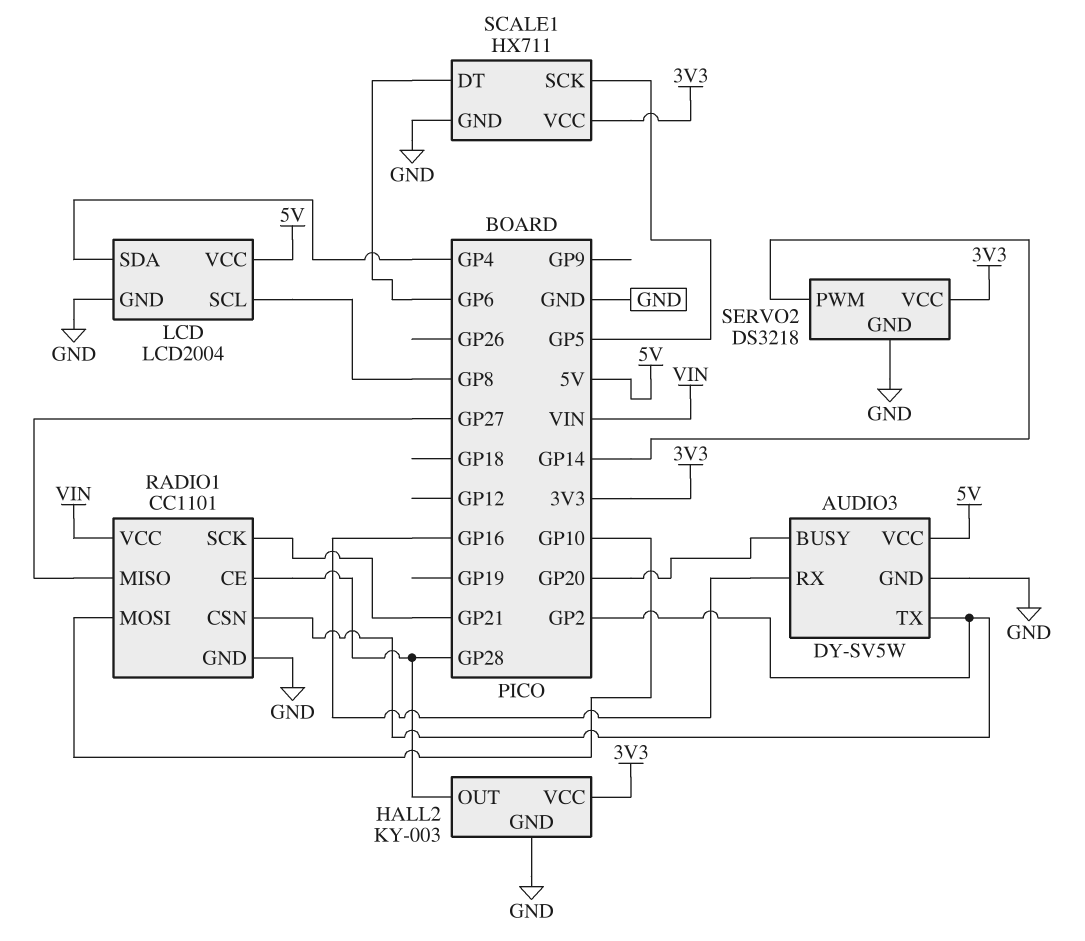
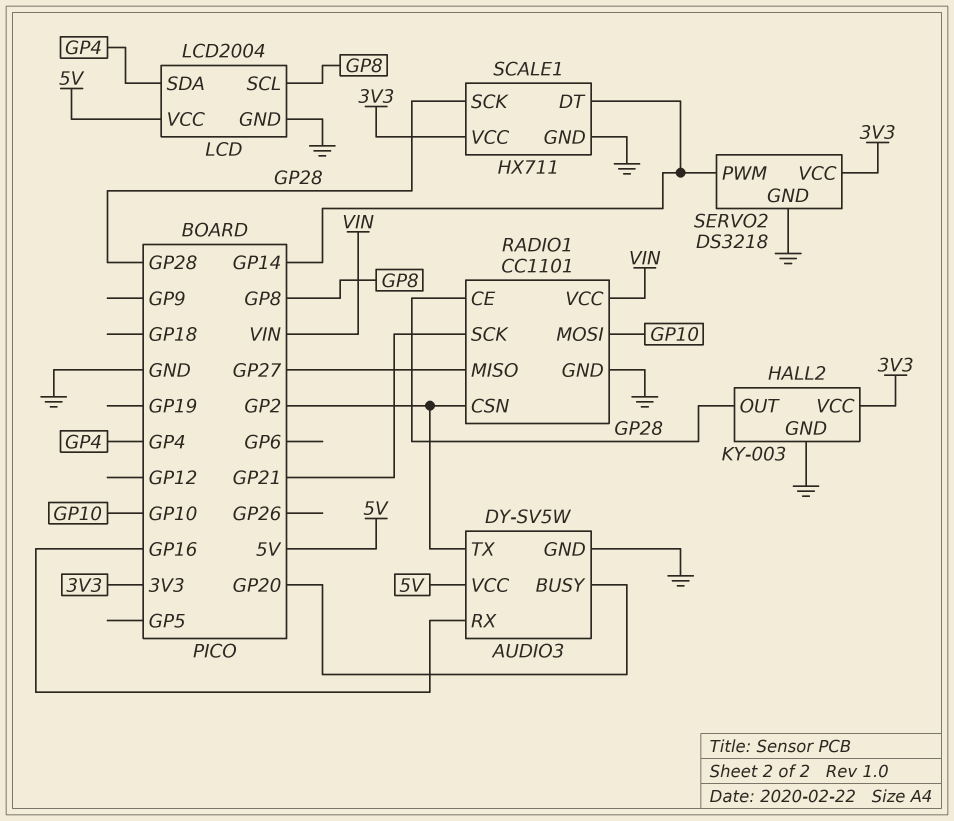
SCALE1 pin DT: GP6 -> GP14
SCALE1 pin SCK: GP5 -> GP28

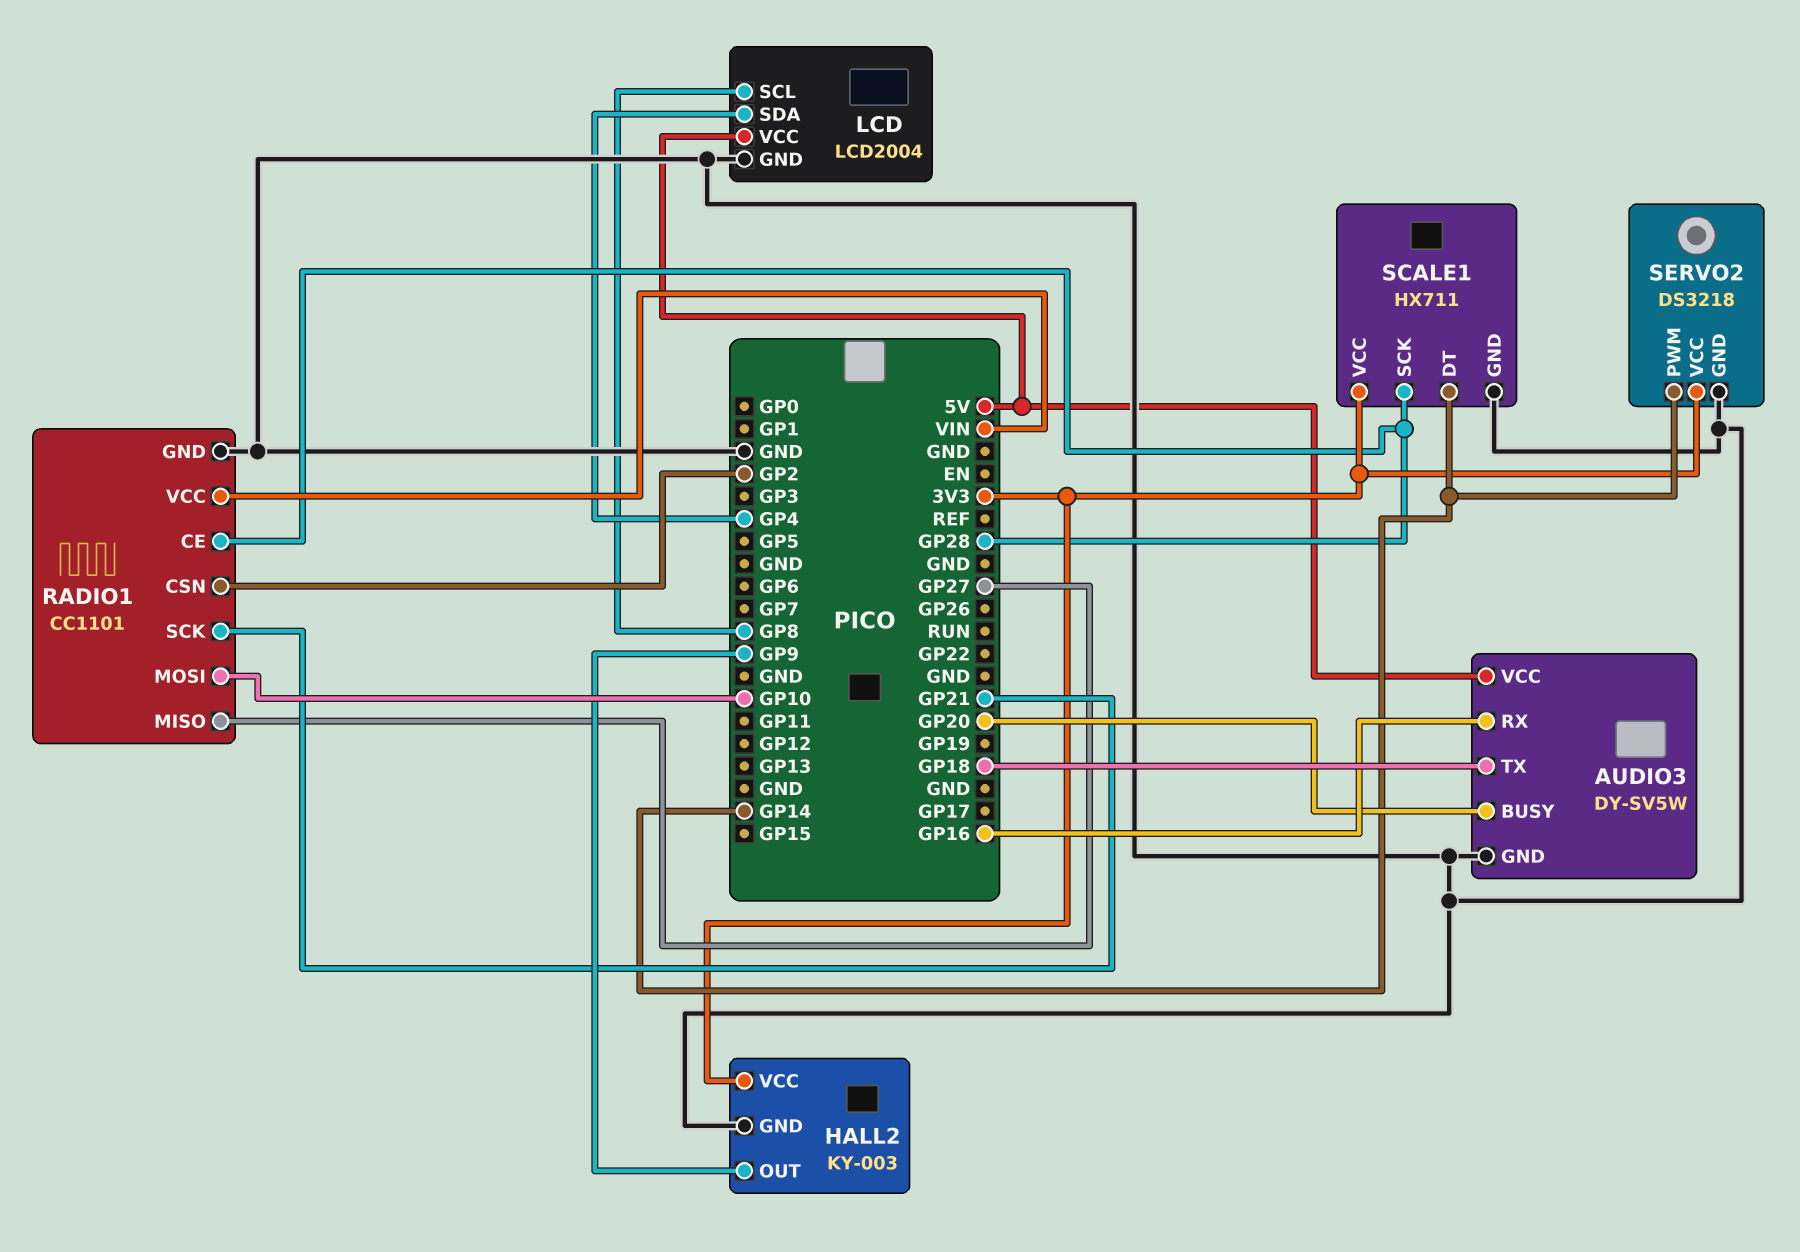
AUDIO3 pin TX: GP2 -> GP18
HALL2 pin OUT: GP28 -> GP9

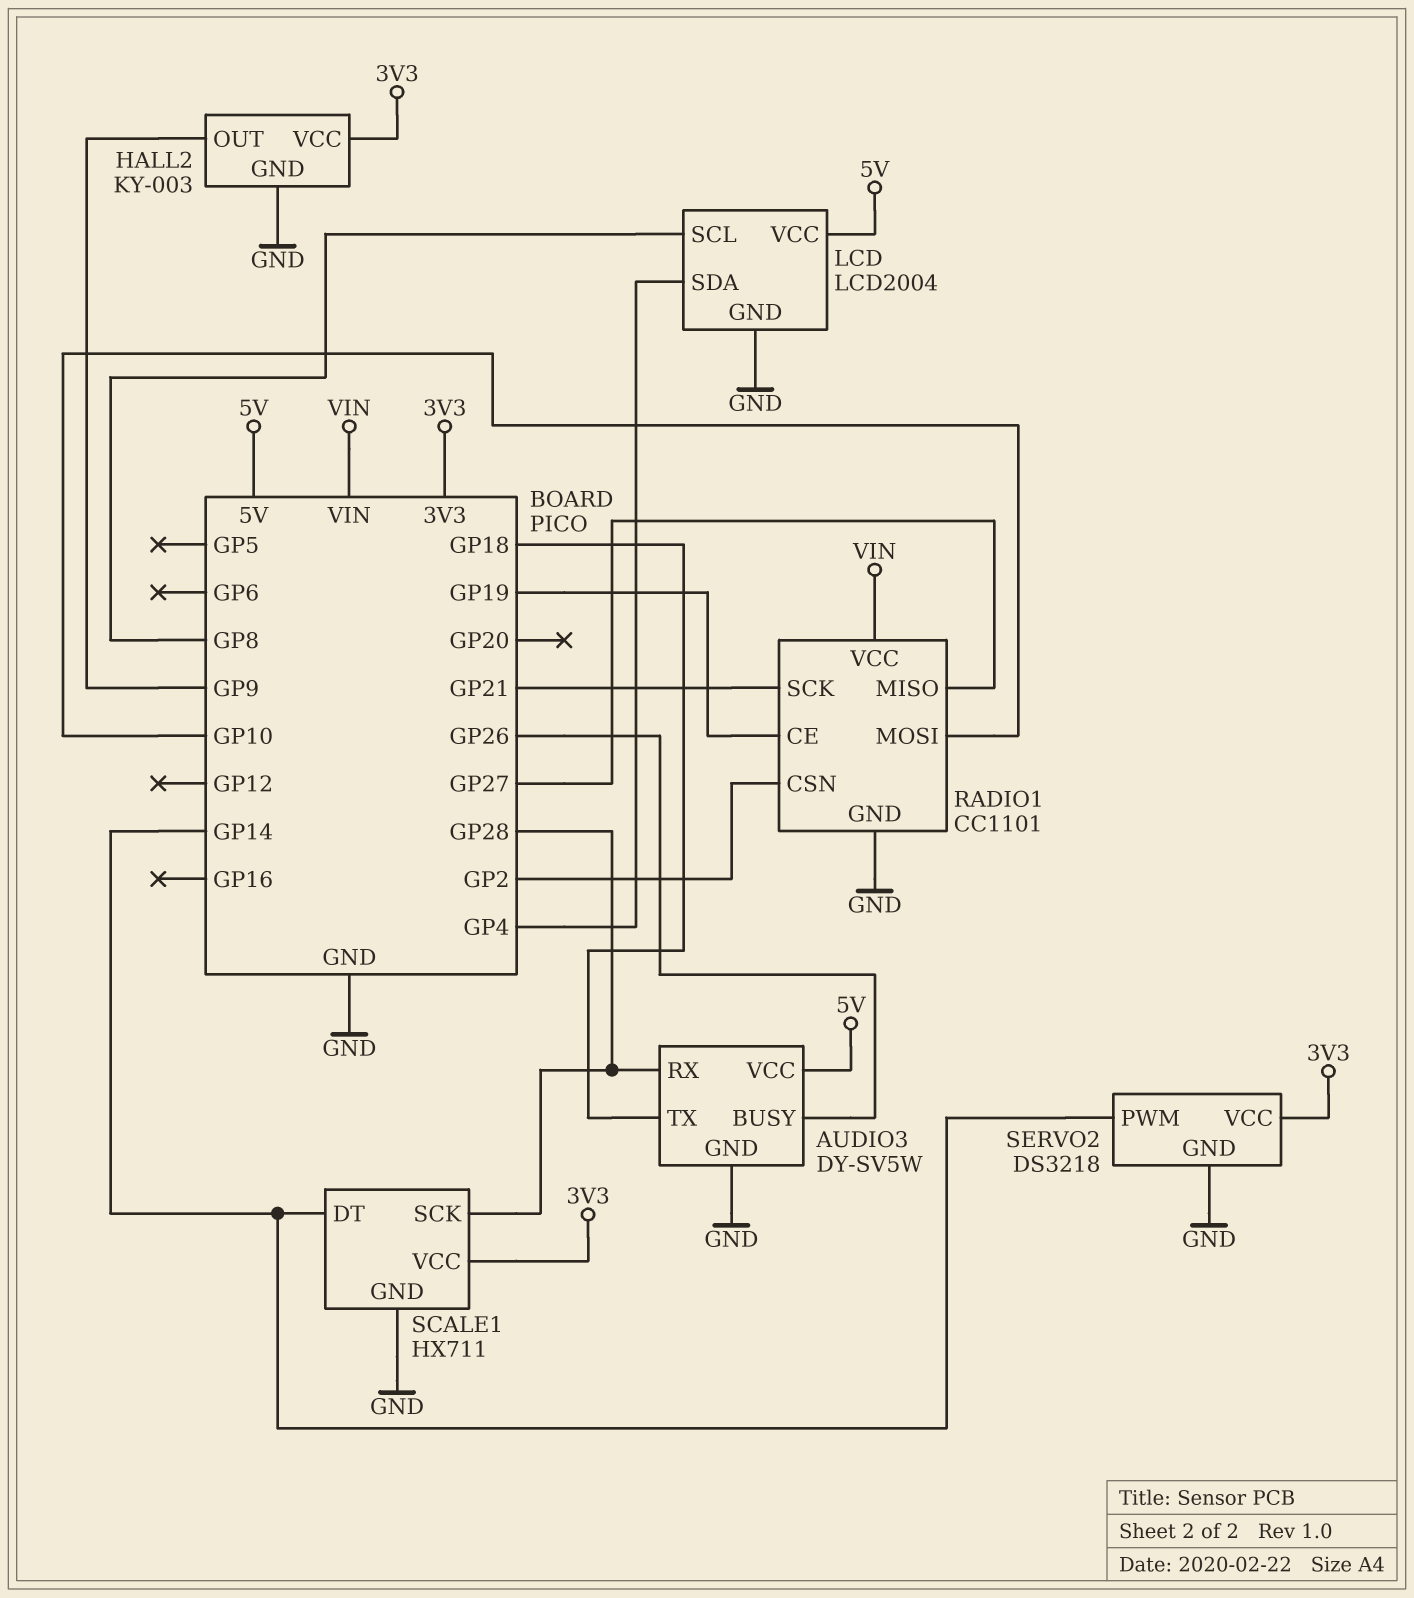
AUDIO3 pin BUSY: GP20 -> GP26
AUDIO3 pin RX: GP16 -> GP28
RADIO1 pin CE: GP28 -> GP19

